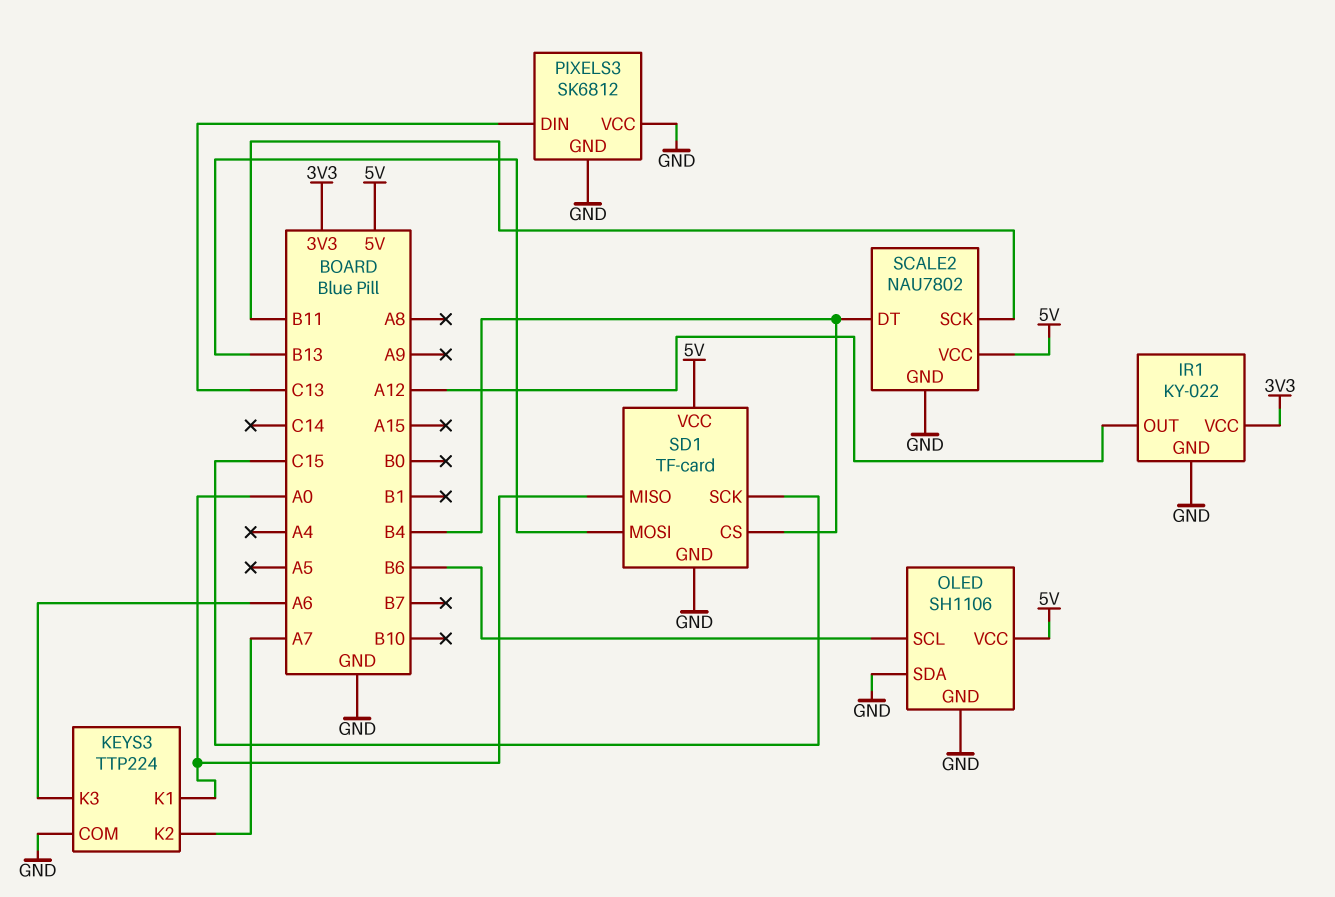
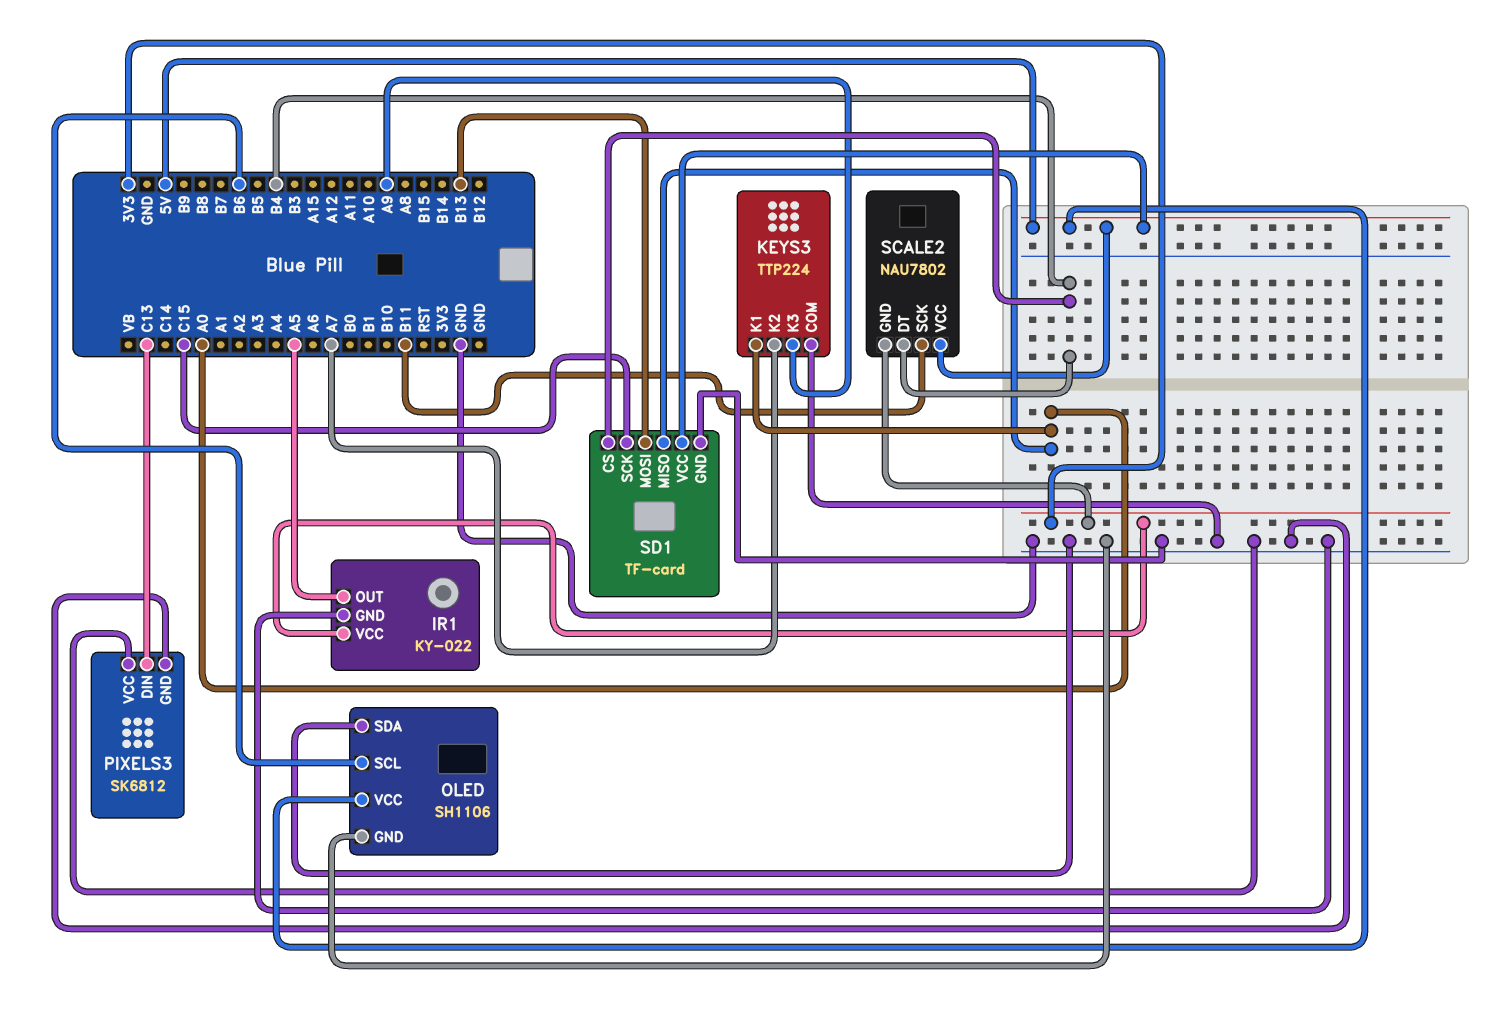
IR1 pin OUT: A12 -> A5
KEYS3 pin K3: A6 -> A9
SCALE2 pin GND: GND -> 3V3

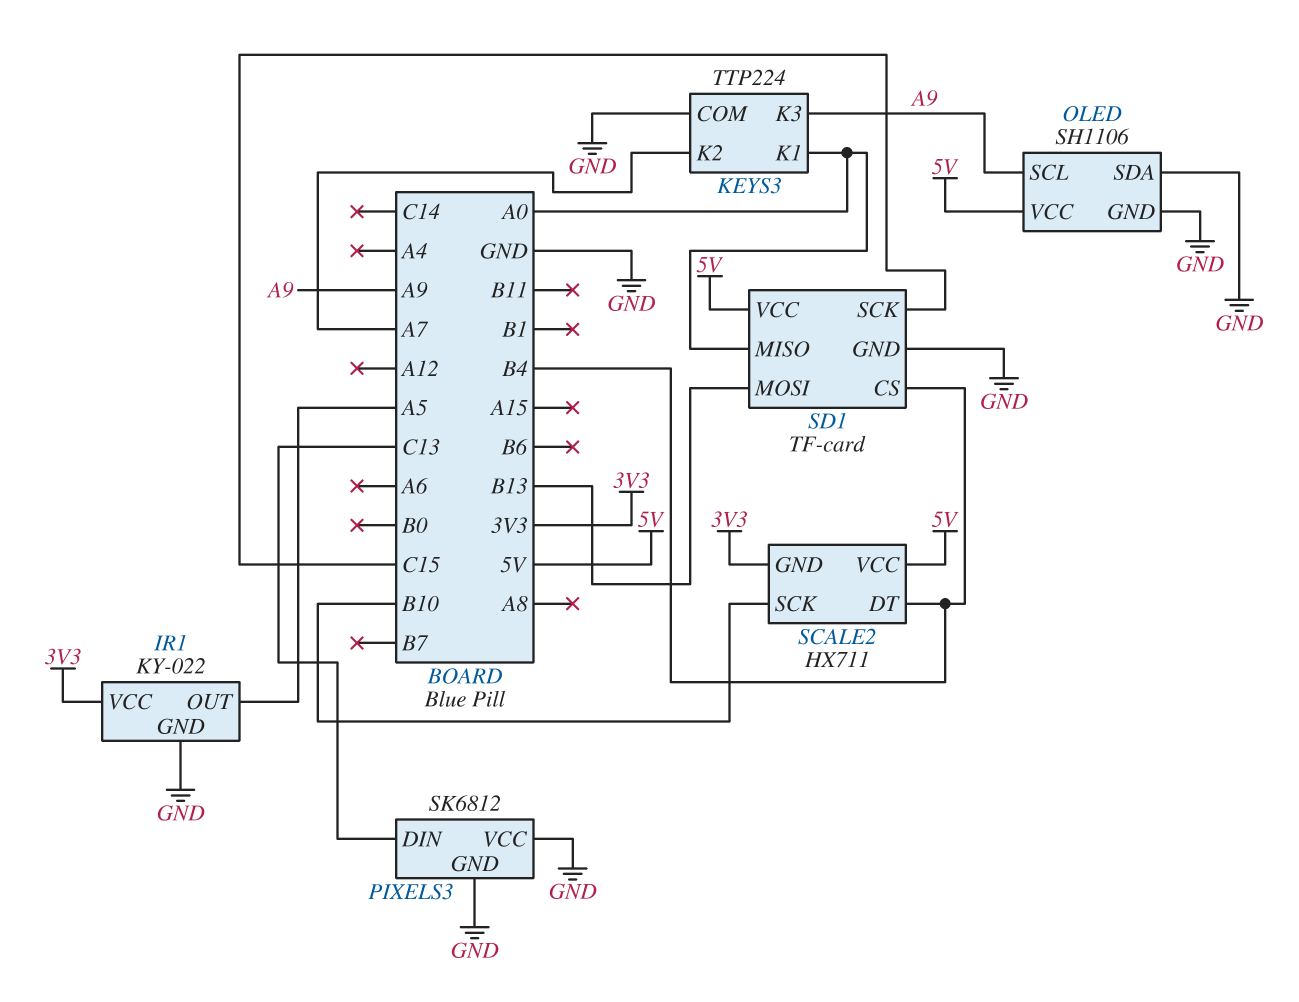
OLED pin SCL: B6 -> A9
SCALE2: NAU7802 -> HX711
SCALE2 pin SCK: B11 -> B10

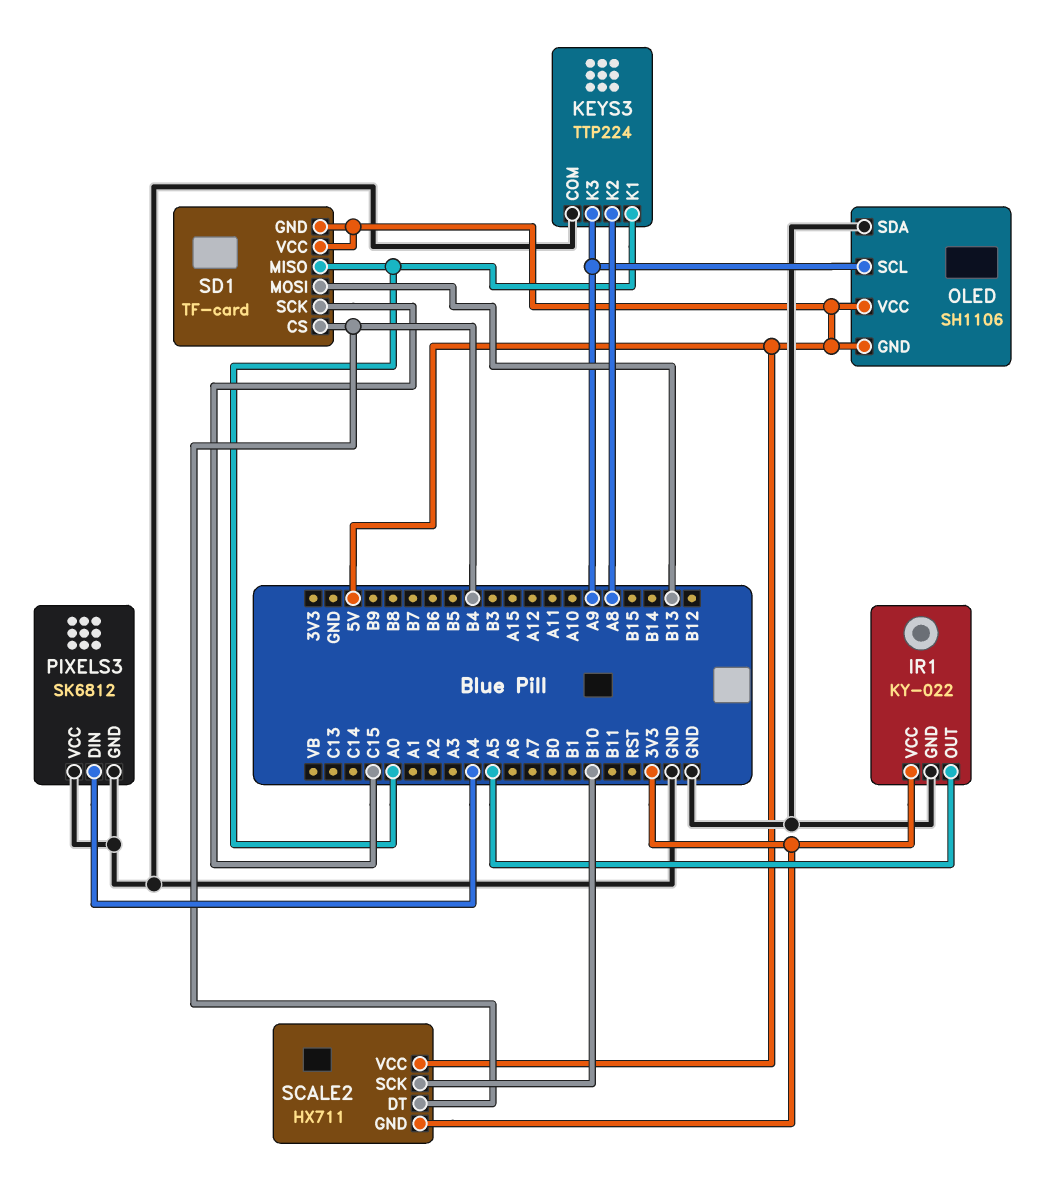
KEYS3 pin K2: A7 -> A8
OLED pin GND: GND -> 5V
PIXELS3 pin DIN: C13 -> A4
SD1 pin GND: GND -> 5V

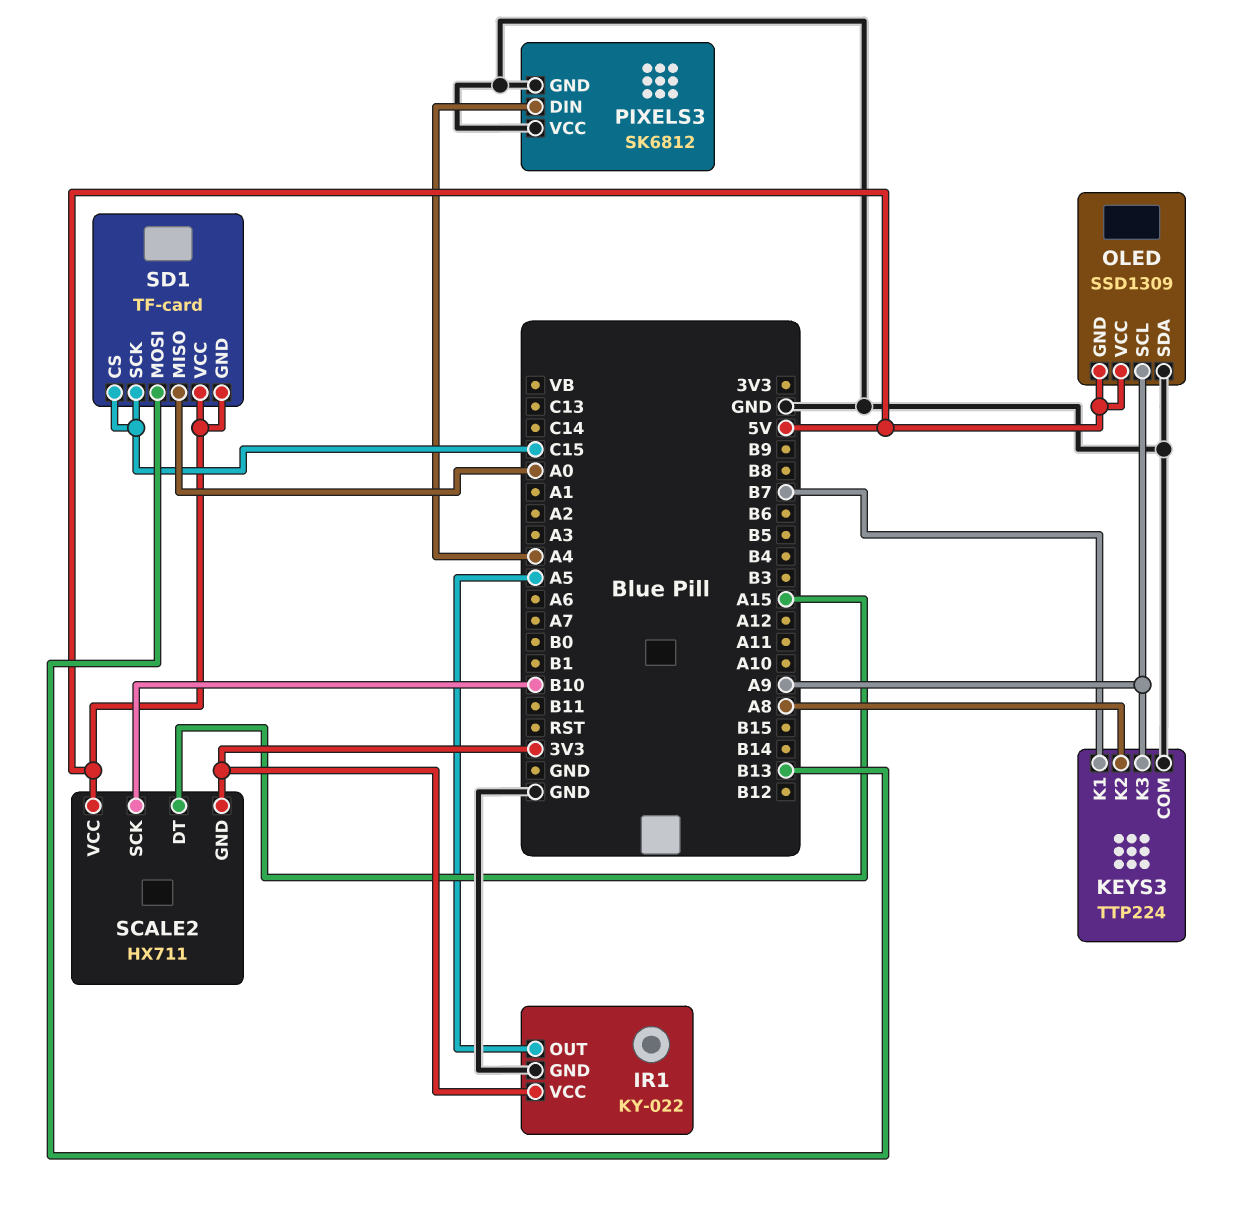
KEYS3 pin K1: A0 -> B7
OLED: SH1106 -> SSD1309
SCALE2 pin DT: B4 -> A15
SD1 pin CS: B4 -> C15

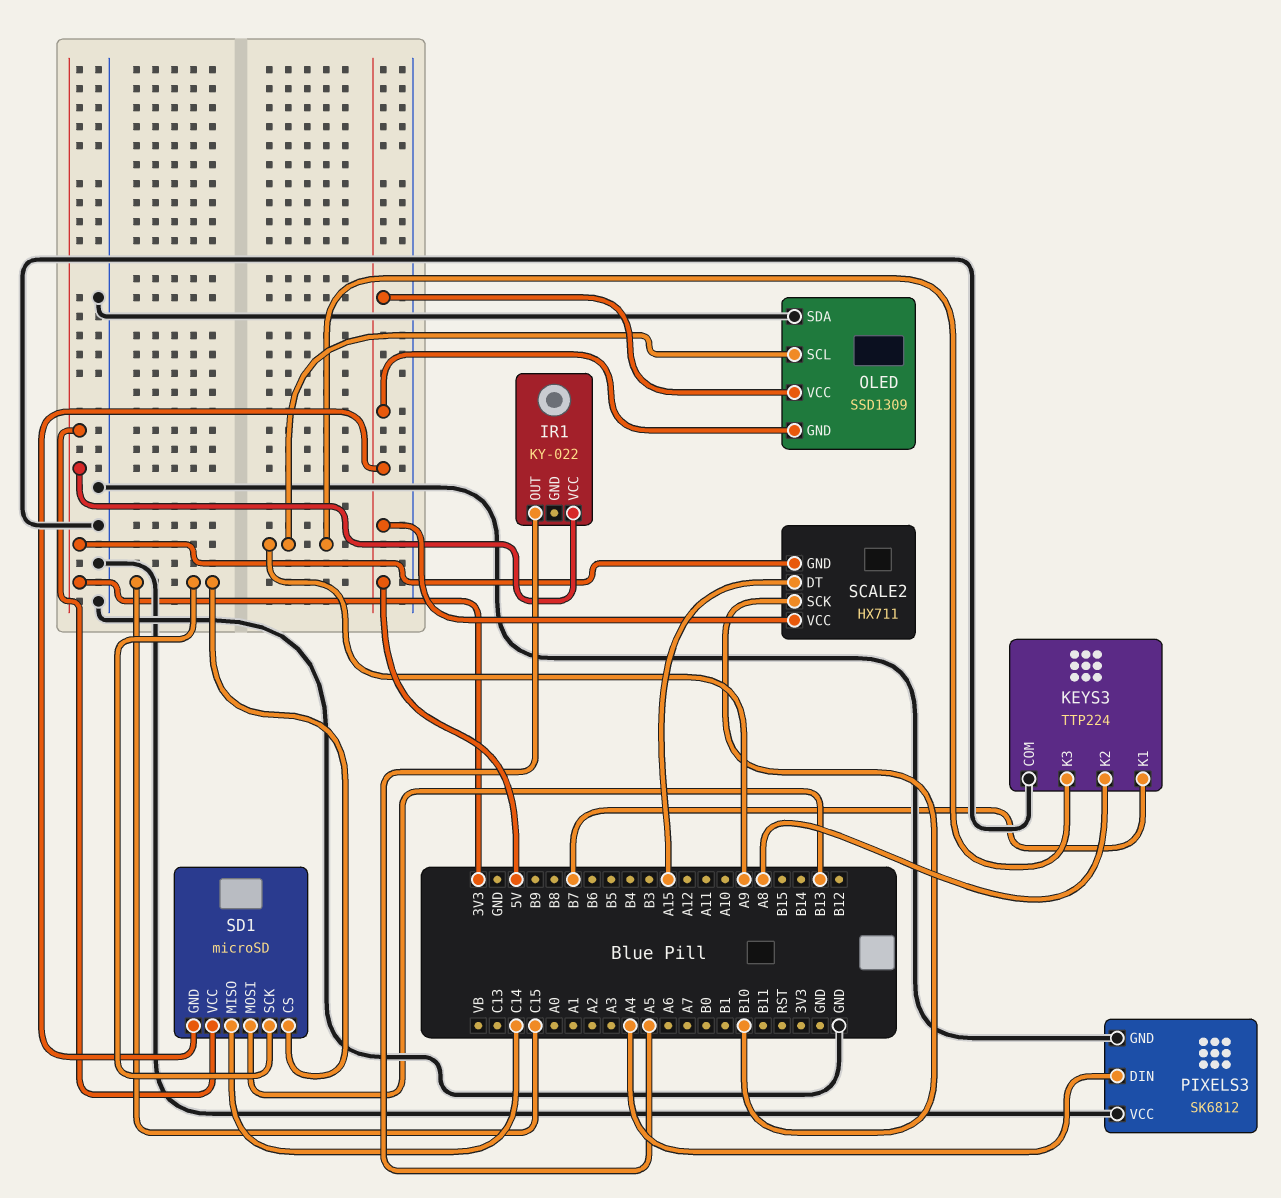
IR1 pin GND: GND -> none
SD1: TF-card -> microSD
SD1 pin MISO: A0 -> C14
SD1 pin VCC: 5V -> 3V3

